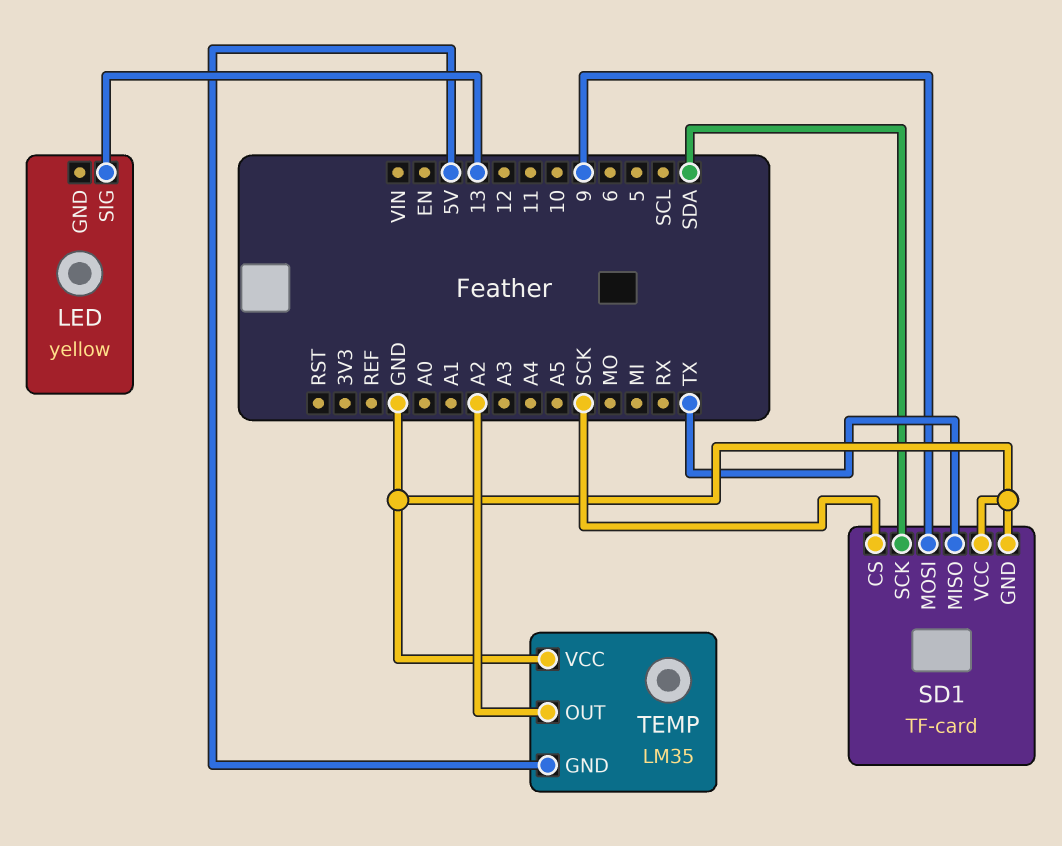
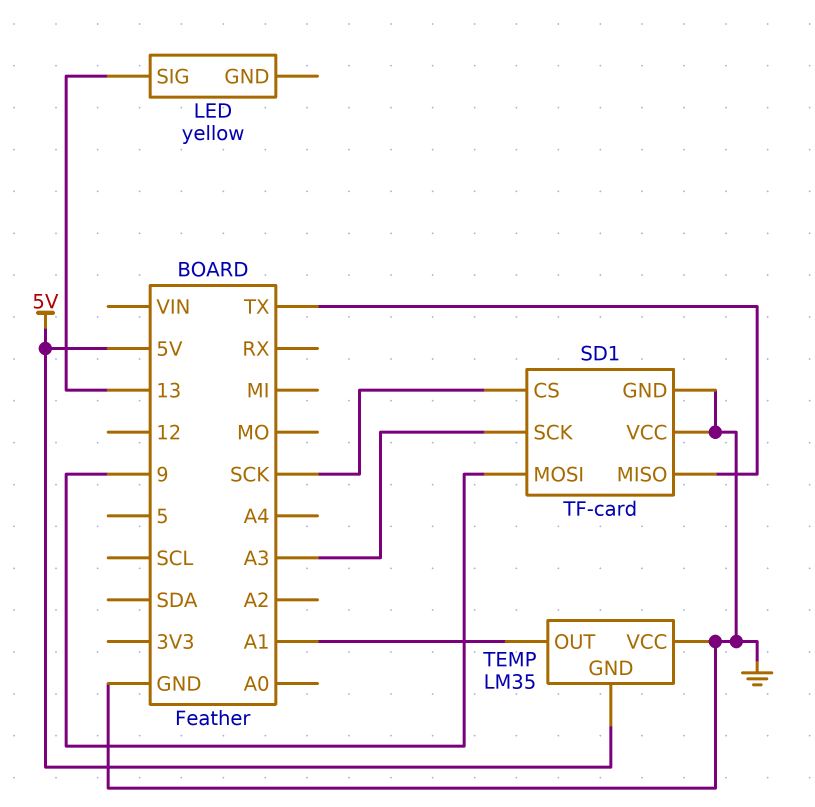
SD1 pin SCK: SDA -> A3
TEMP pin OUT: A2 -> A1

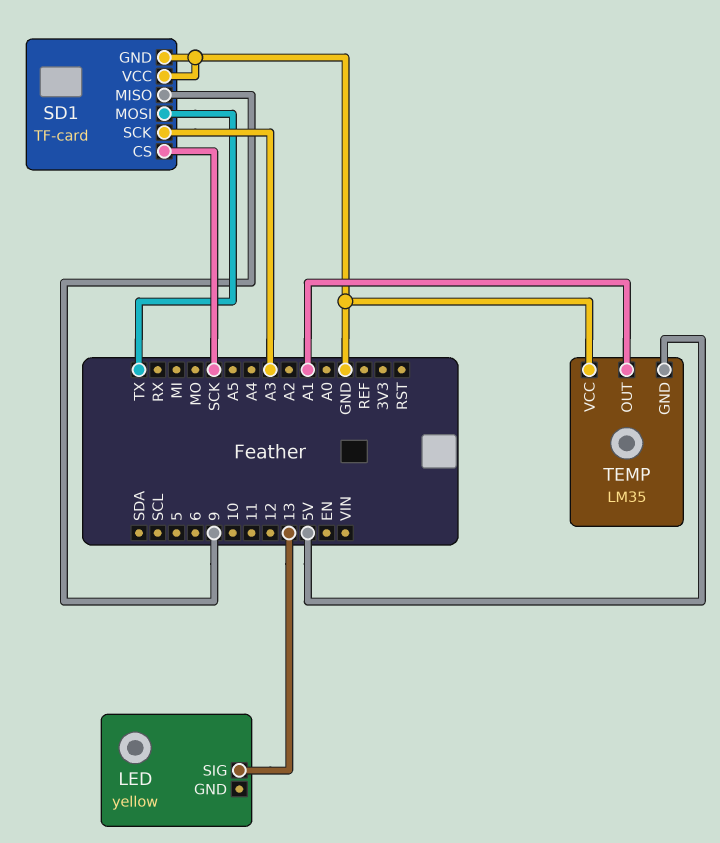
SD1 pin MISO: TX -> 9
SD1 pin MOSI: 9 -> TX

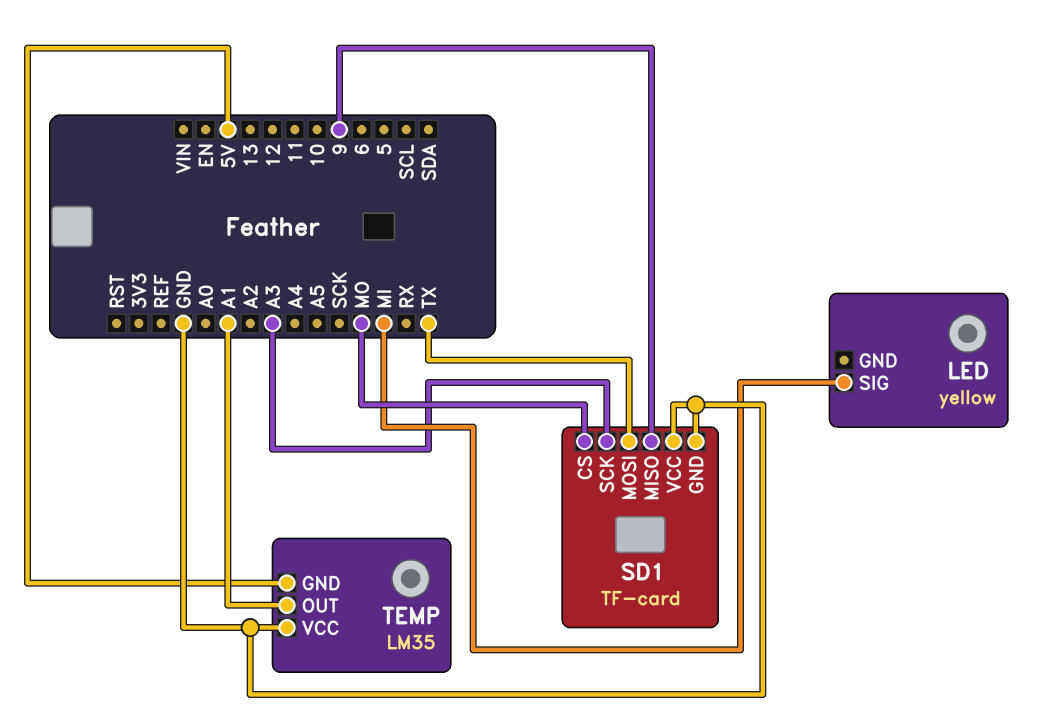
LED pin SIG: 13 -> MI
SD1 pin CS: SCK -> MO

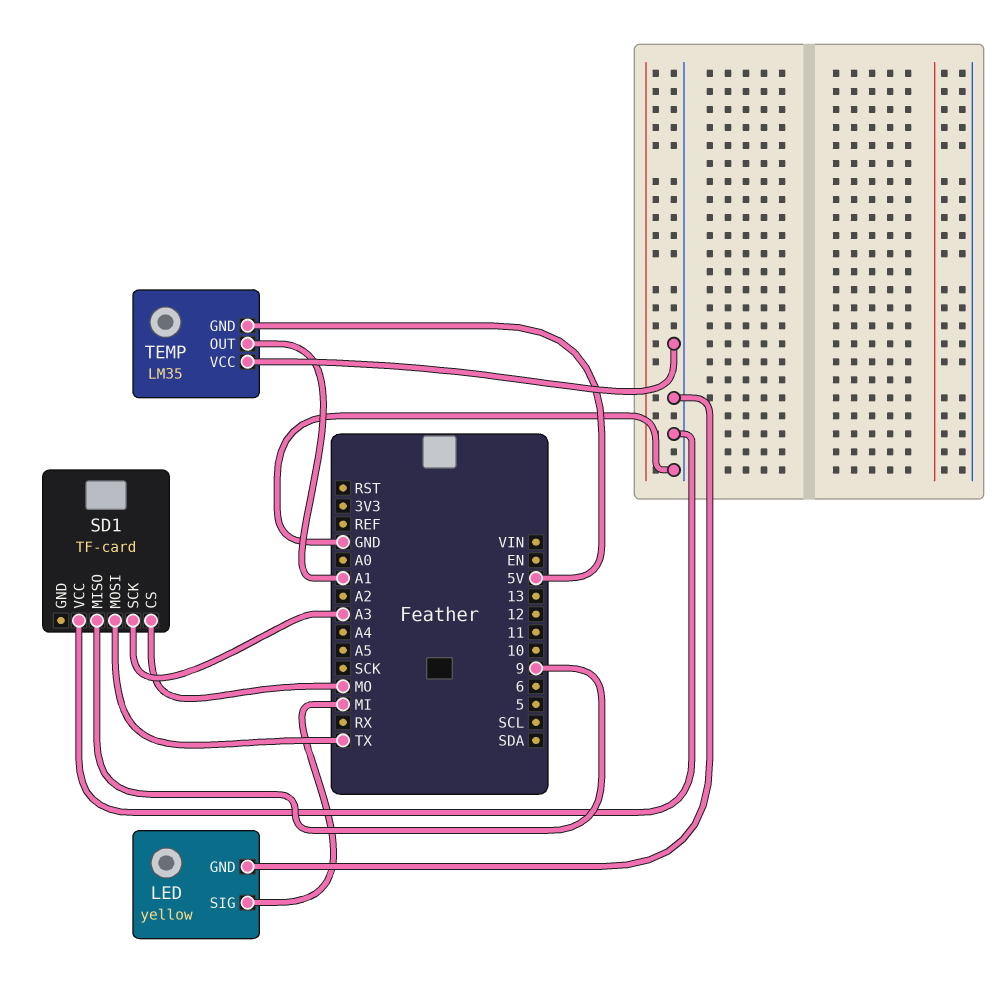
LED pin GND: none -> GND
SD1 pin GND: GND -> none

